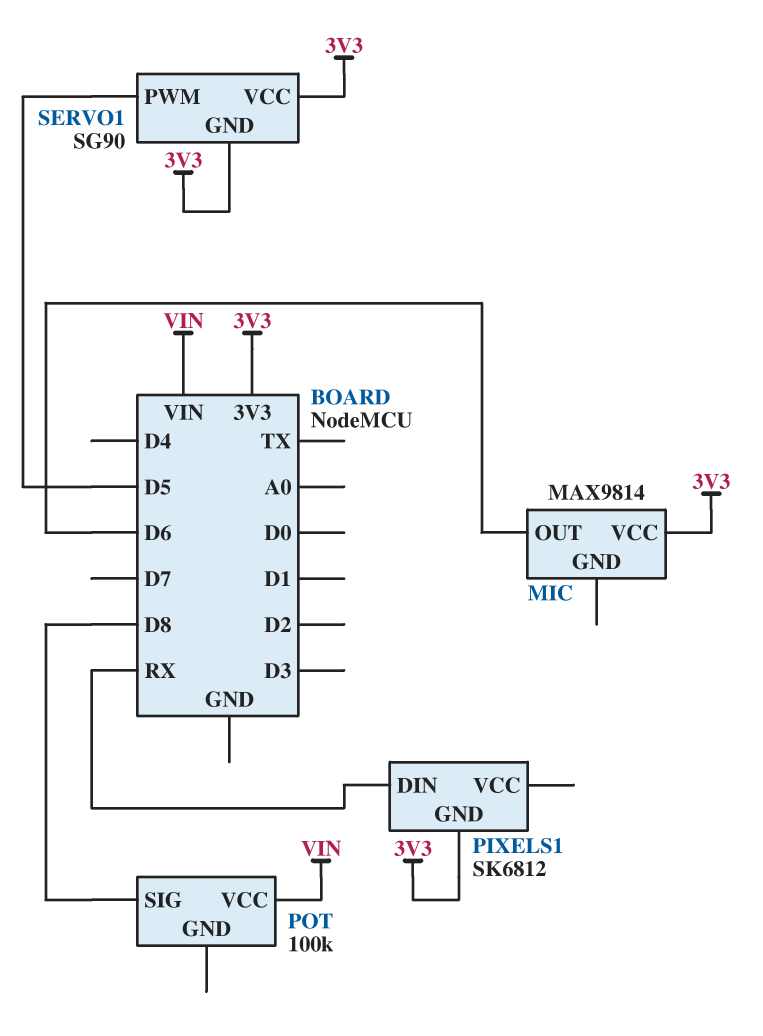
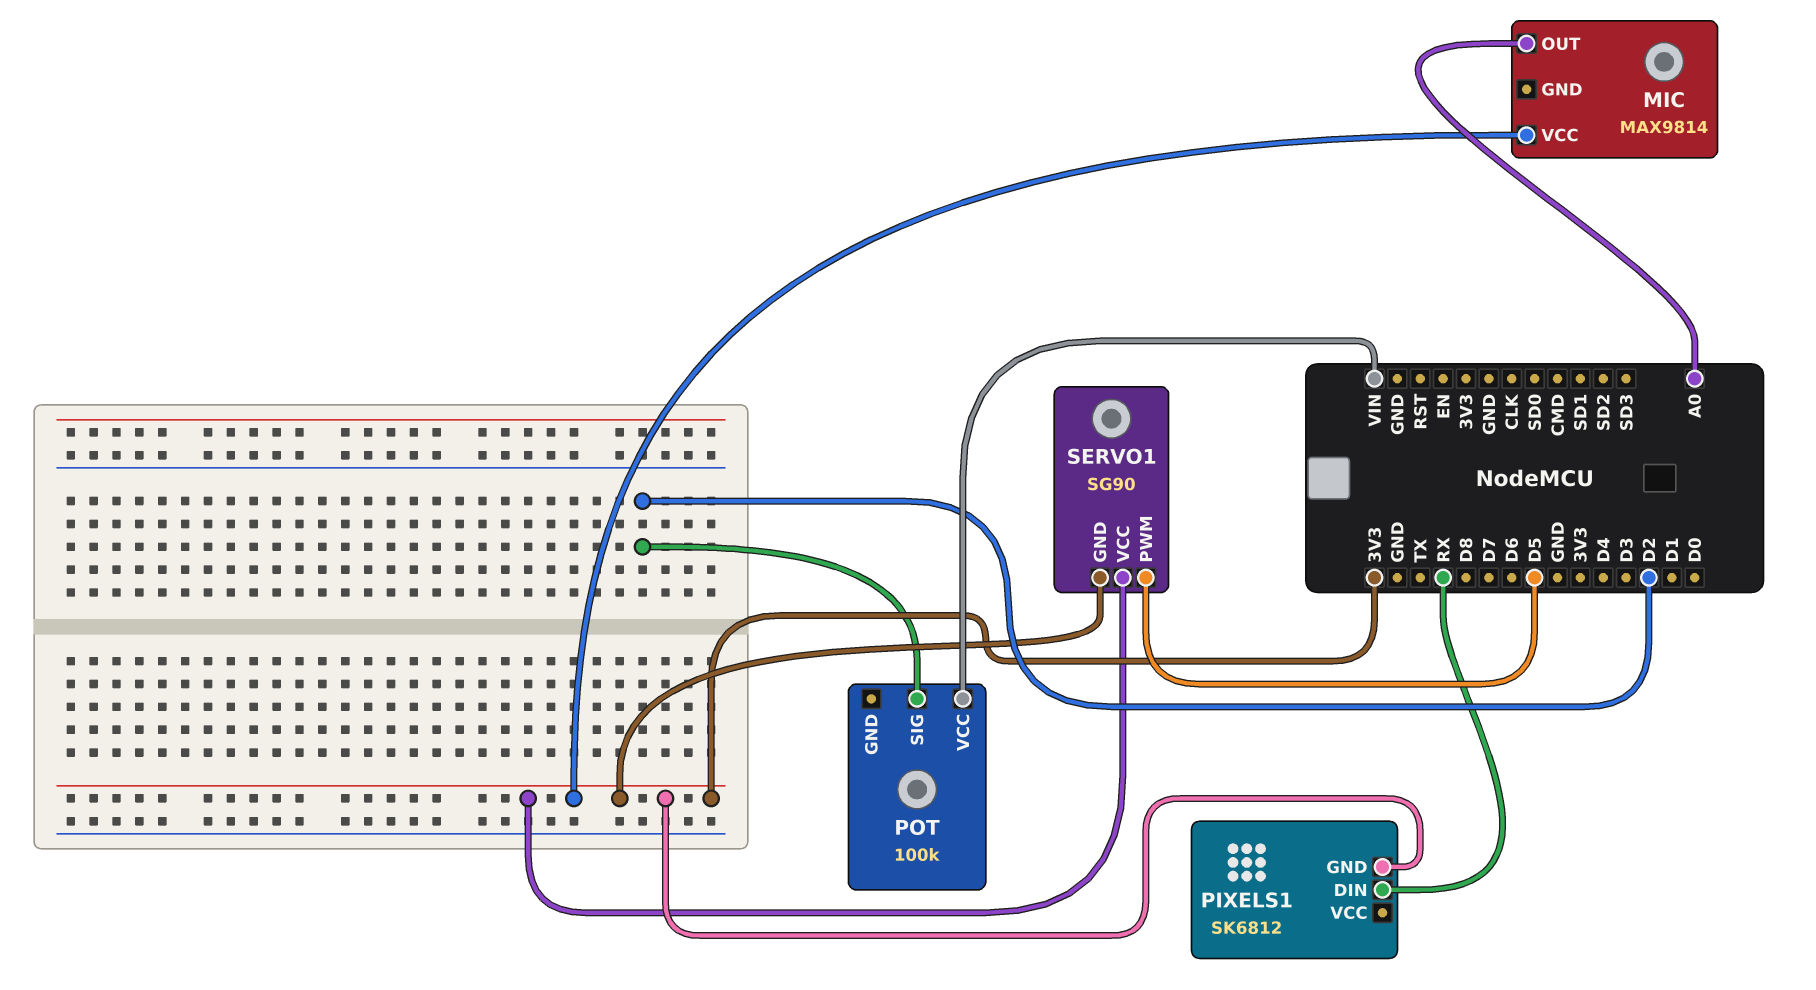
MIC pin OUT: D6 -> A0
POT pin SIG: D8 -> D2

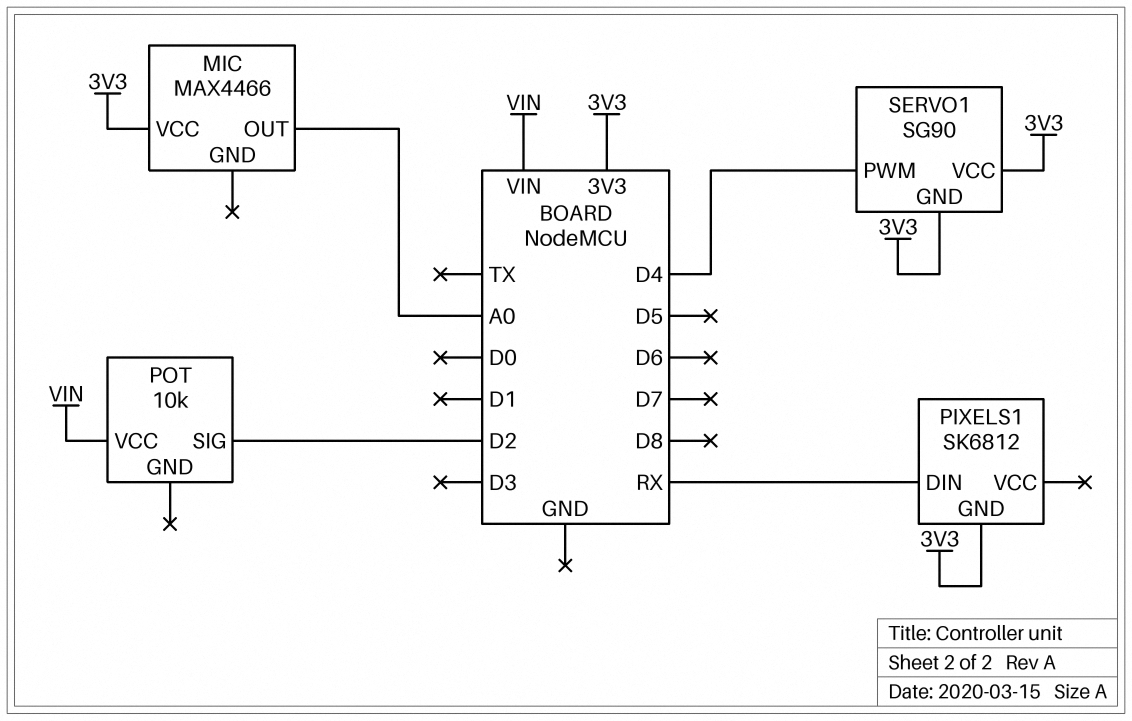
MIC: MAX9814 -> MAX4466
POT: 100k -> 10k
SERVO1 pin PWM: D5 -> D4

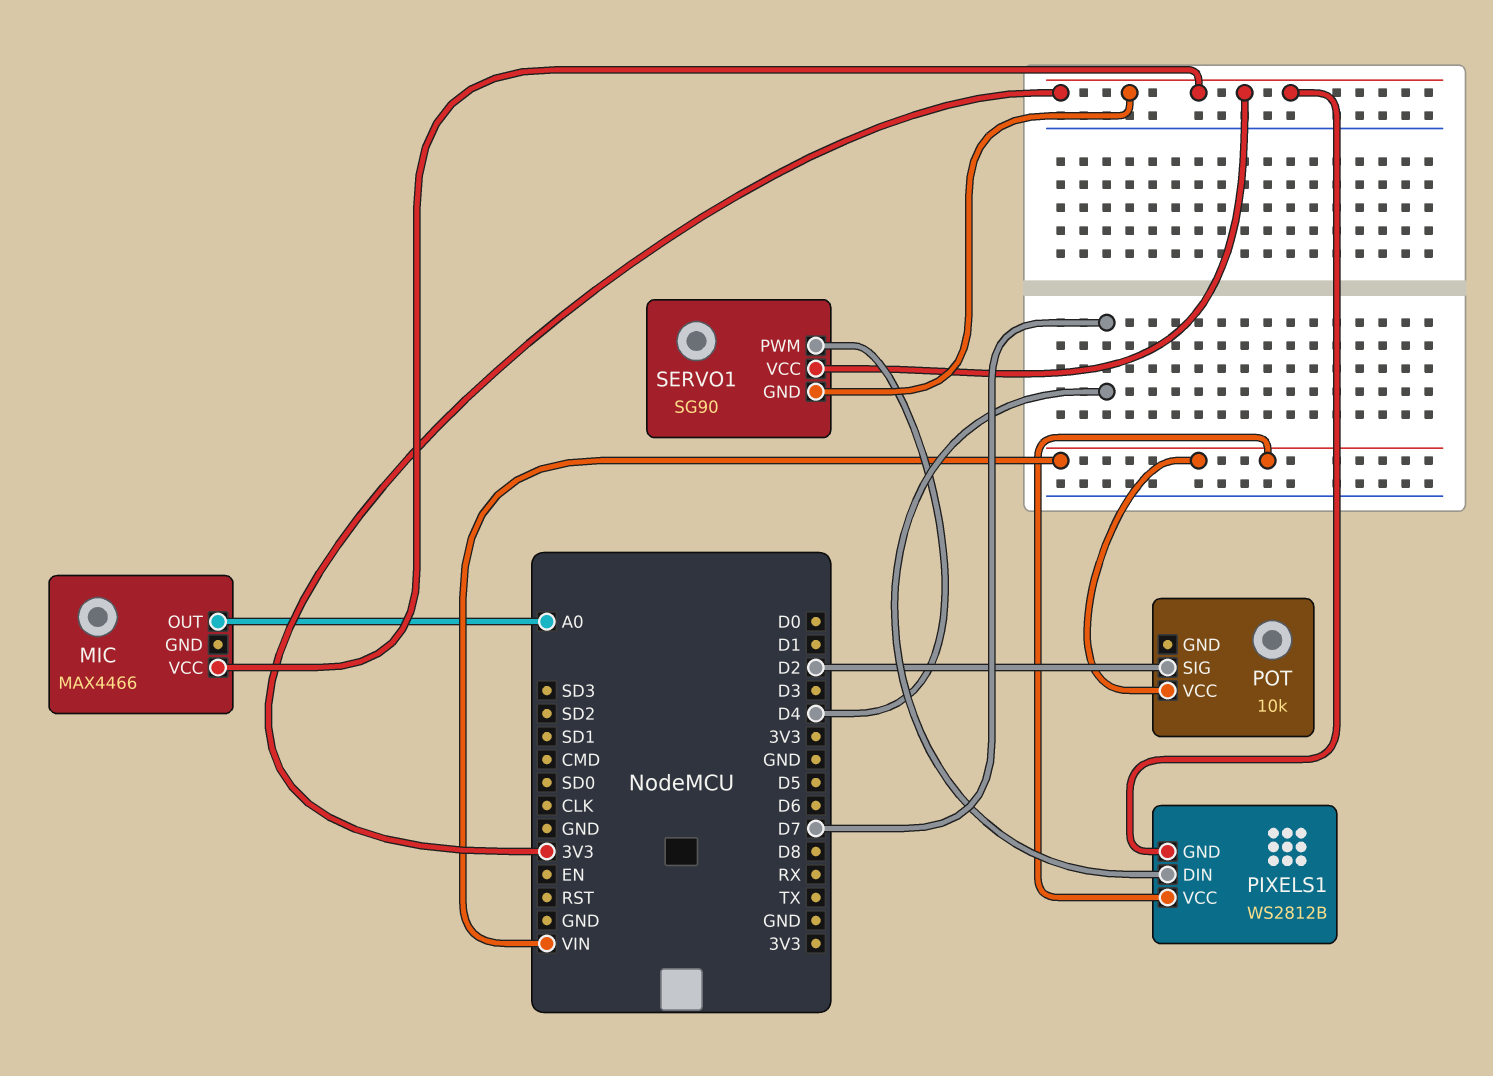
PIXELS1: SK6812 -> WS2812B
PIXELS1 pin DIN: RX -> D7
PIXELS1 pin VCC: none -> VIN

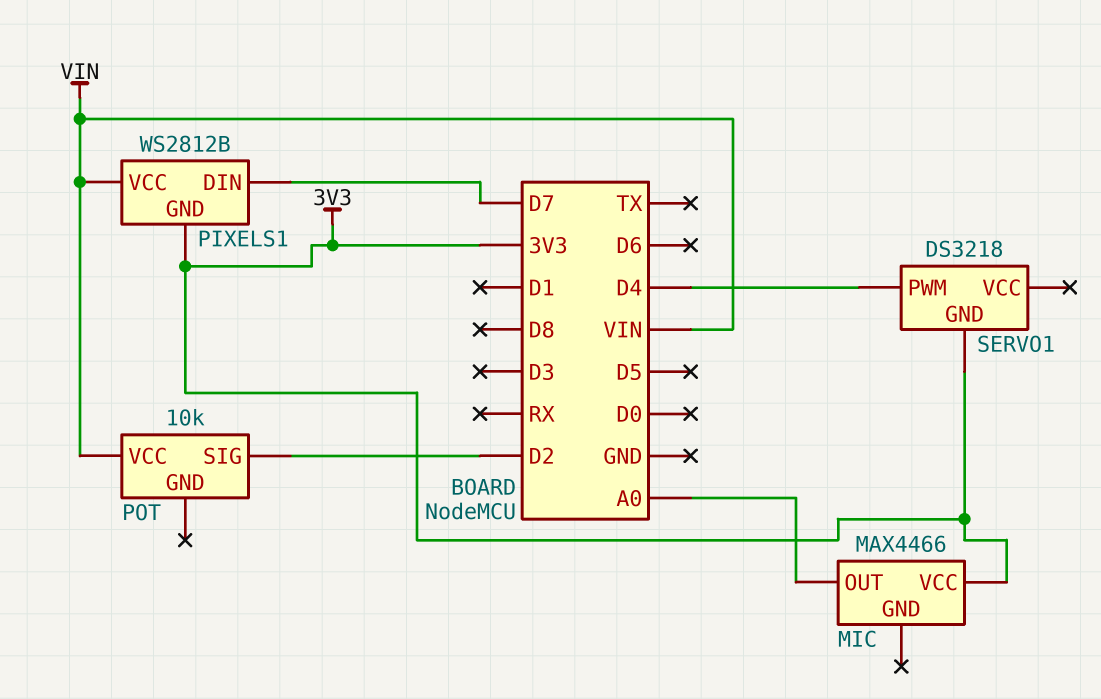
SERVO1: SG90 -> DS3218
SERVO1 pin VCC: 3V3 -> none

